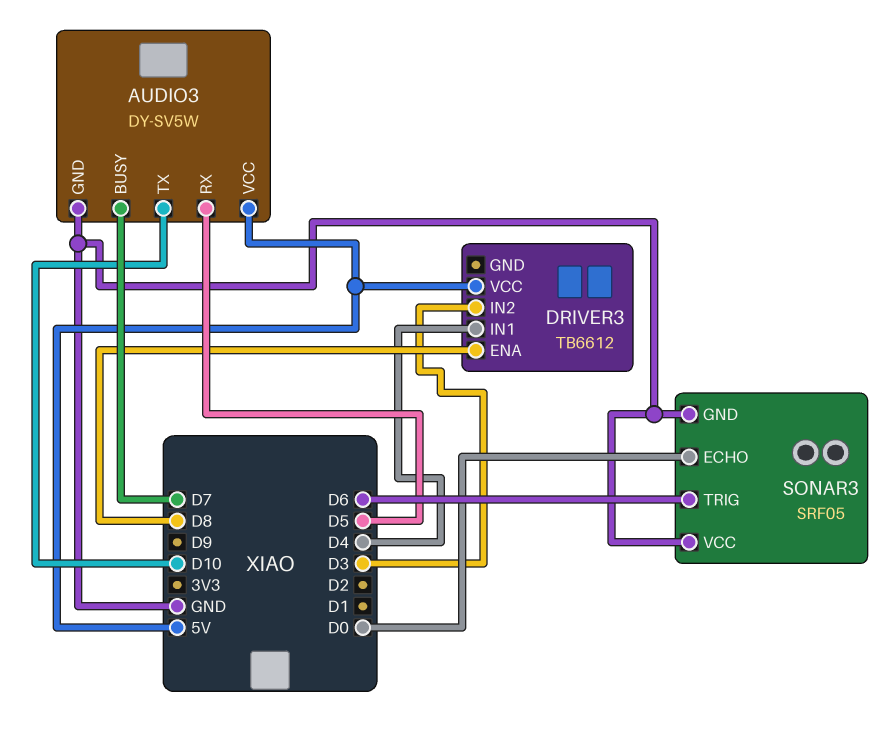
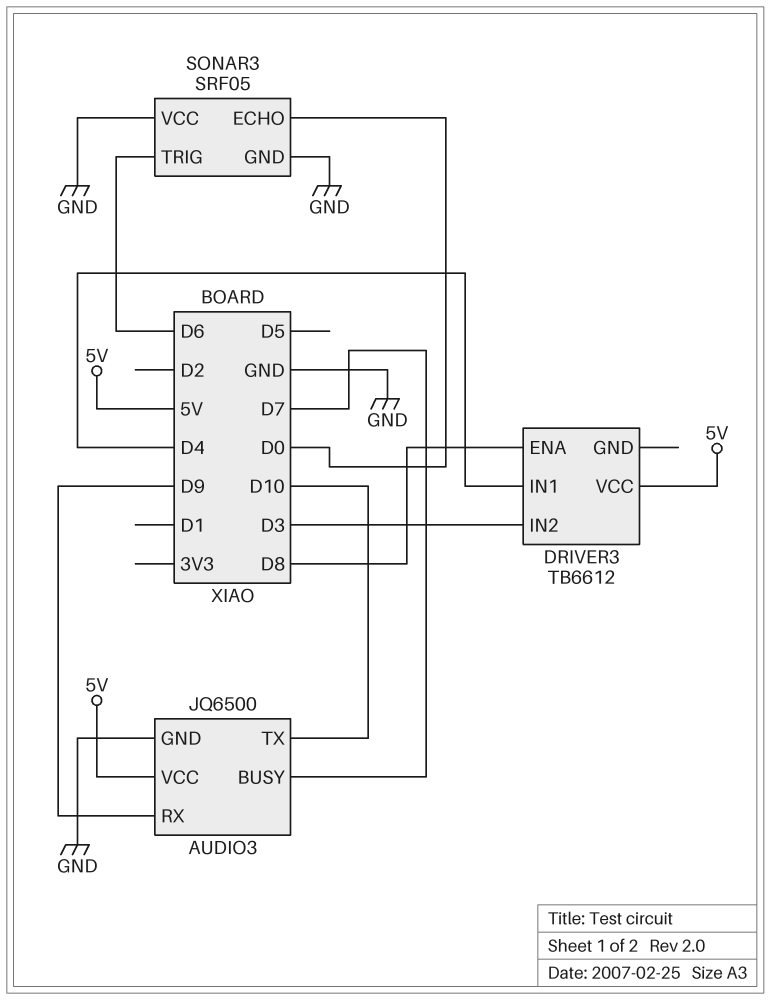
AUDIO3: DY-SV5W -> JQ6500
AUDIO3 pin RX: D5 -> D9

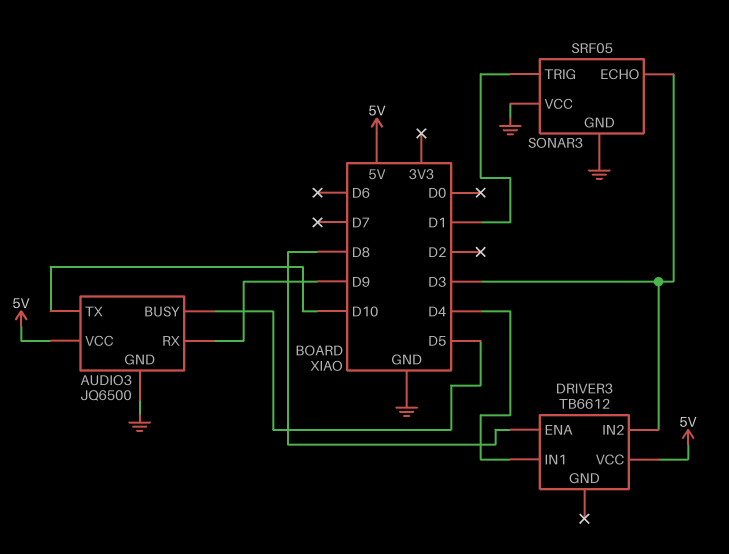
AUDIO3 pin BUSY: D7 -> D5
SONAR3 pin ECHO: D0 -> D3
SONAR3 pin TRIG: D6 -> D1

